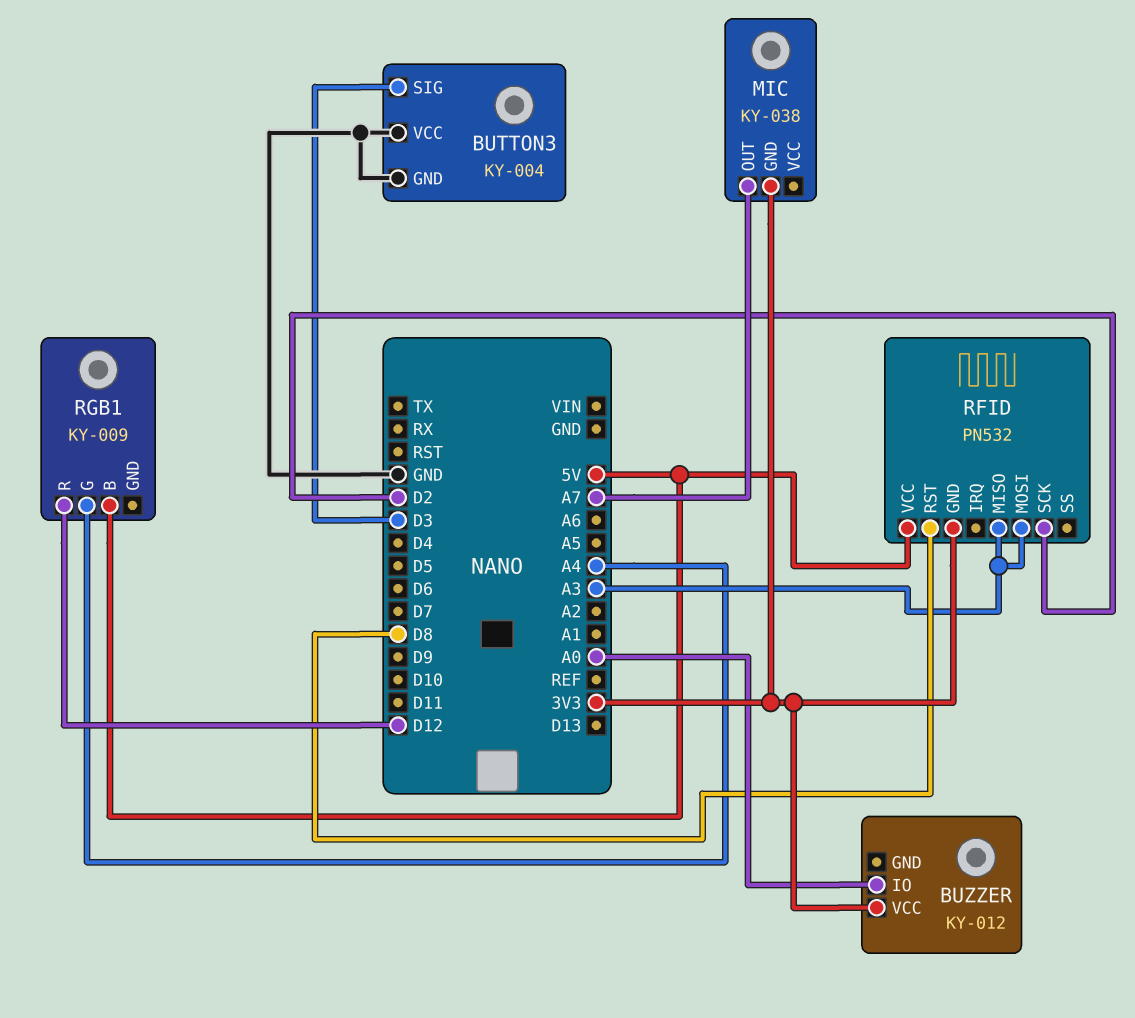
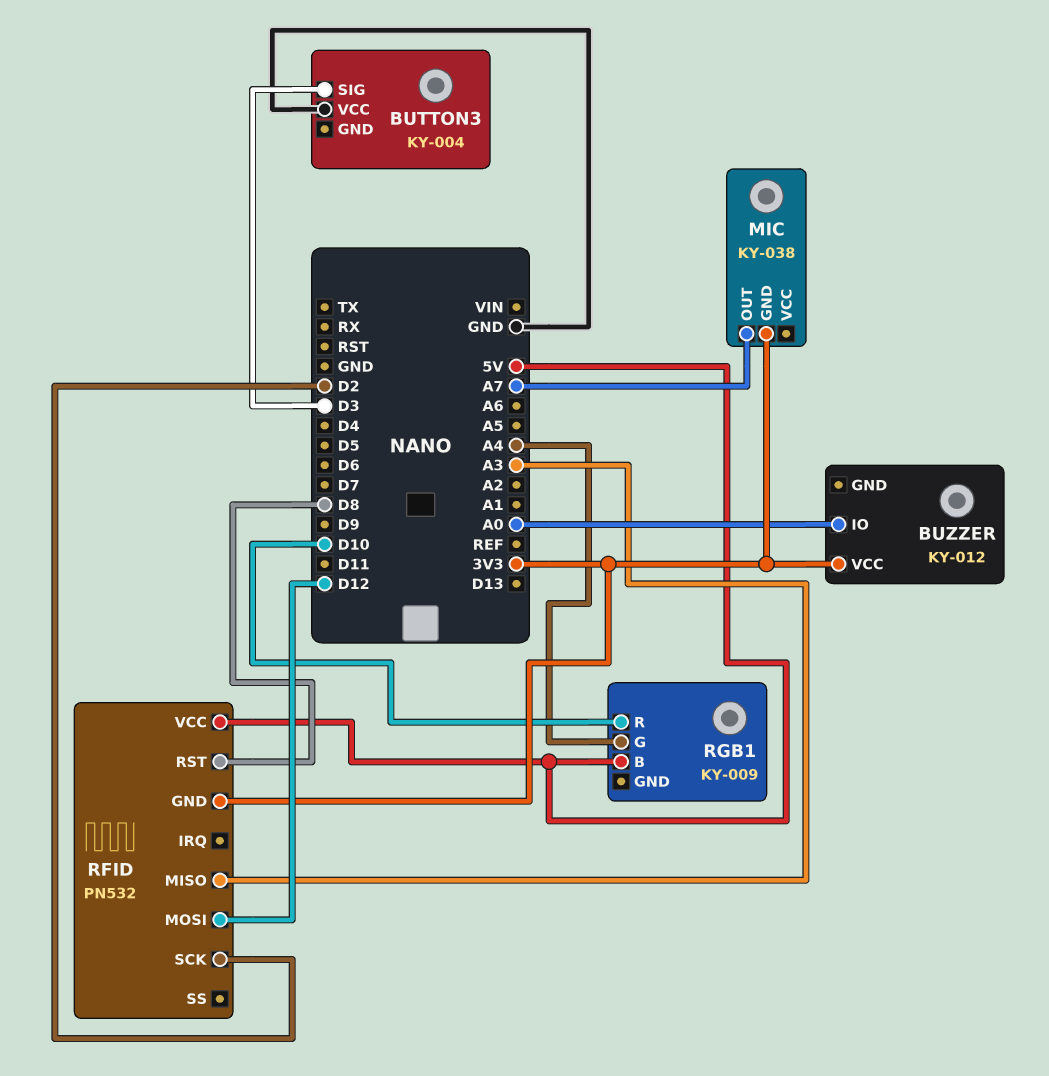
BUTTON3 pin GND: GND -> none
RFID pin MOSI: A3 -> D12
RGB1 pin R: D12 -> D10

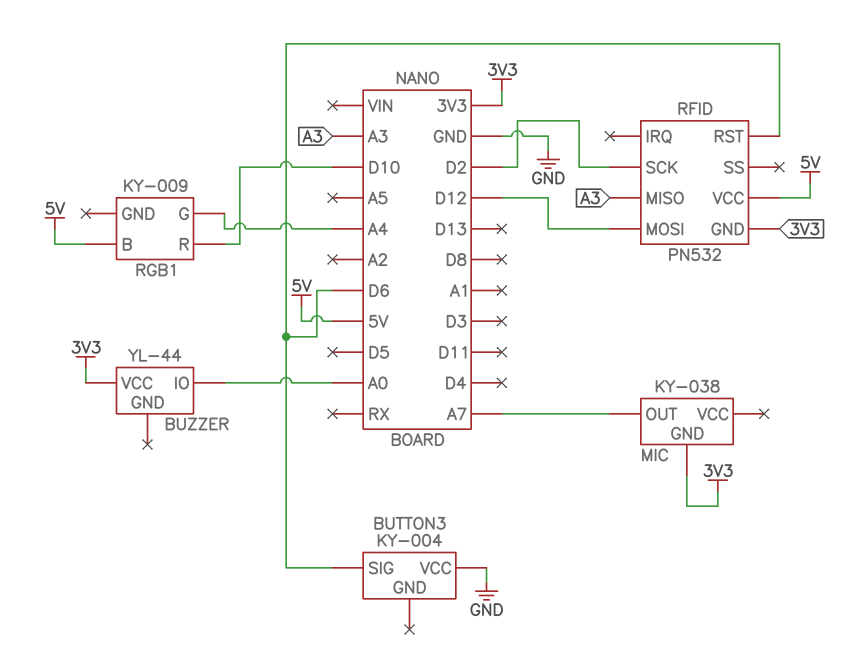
BUTTON3 pin SIG: D3 -> D6
BUZZER: KY-012 -> YL-44
RFID pin RST: D8 -> D6

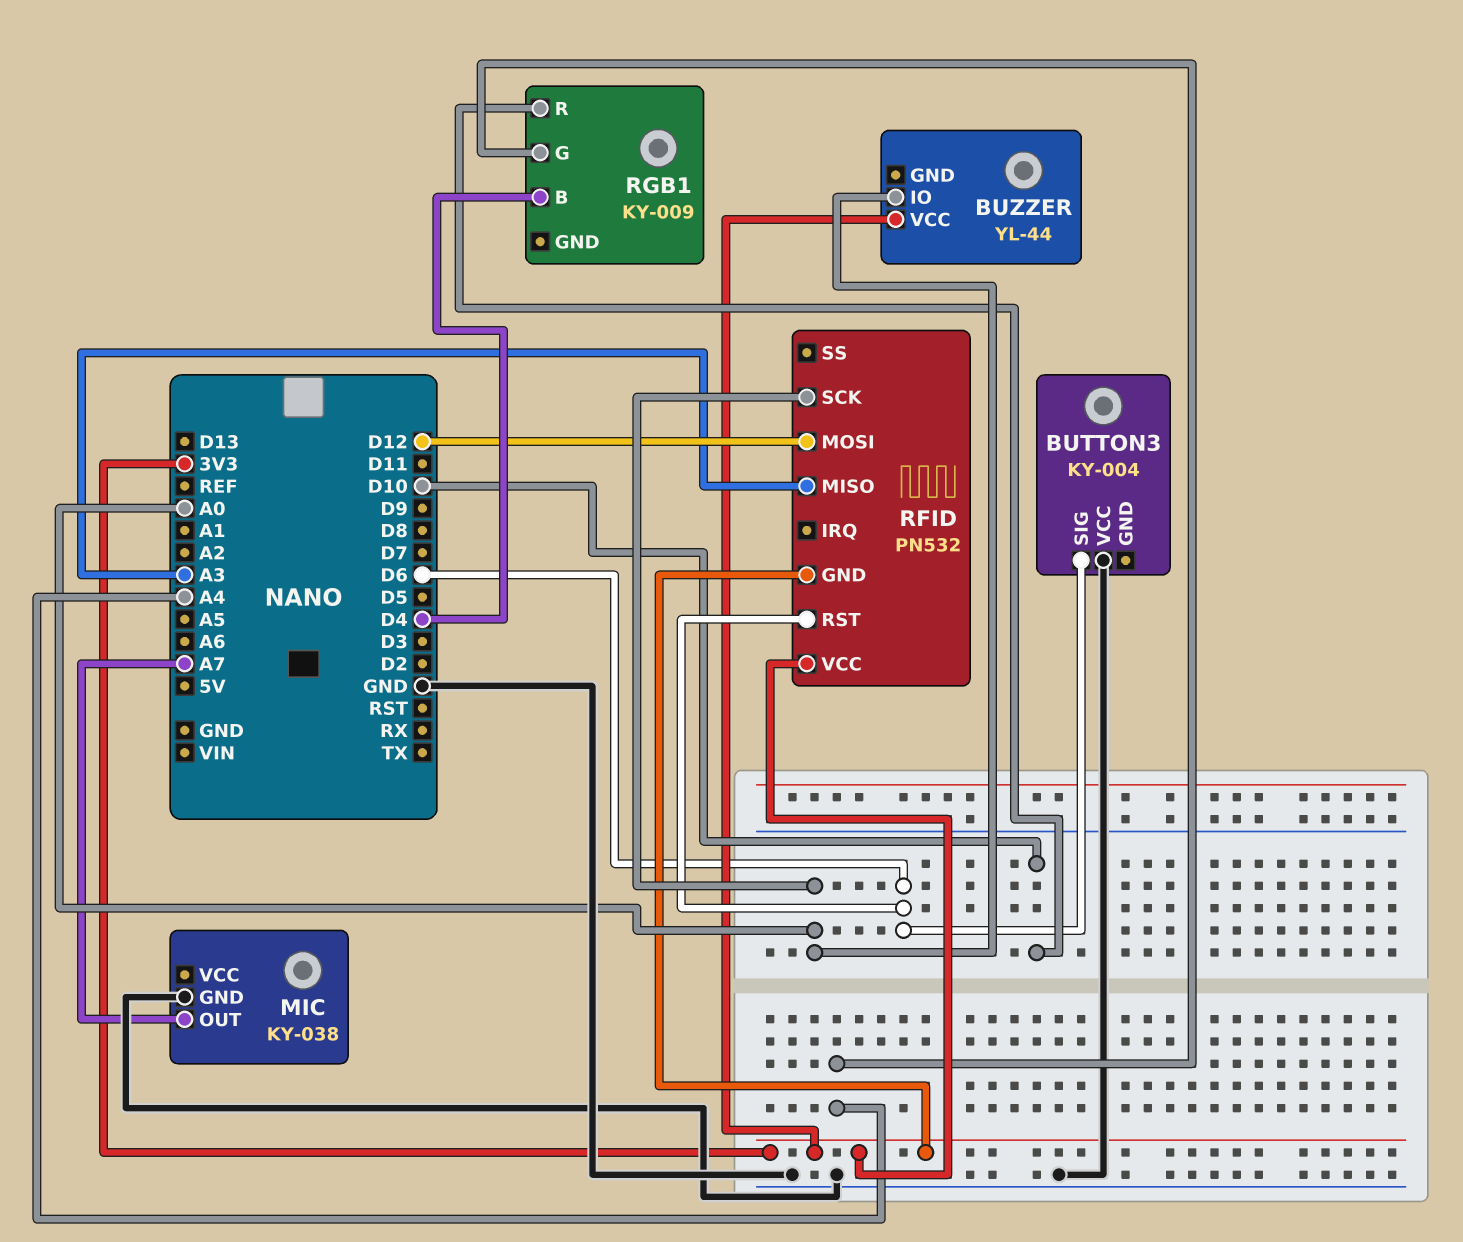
MIC pin GND: 3V3 -> GND
RFID pin SCK: D2 -> A0
RFID pin VCC: 5V -> 3V3
RGB1 pin B: 5V -> D4

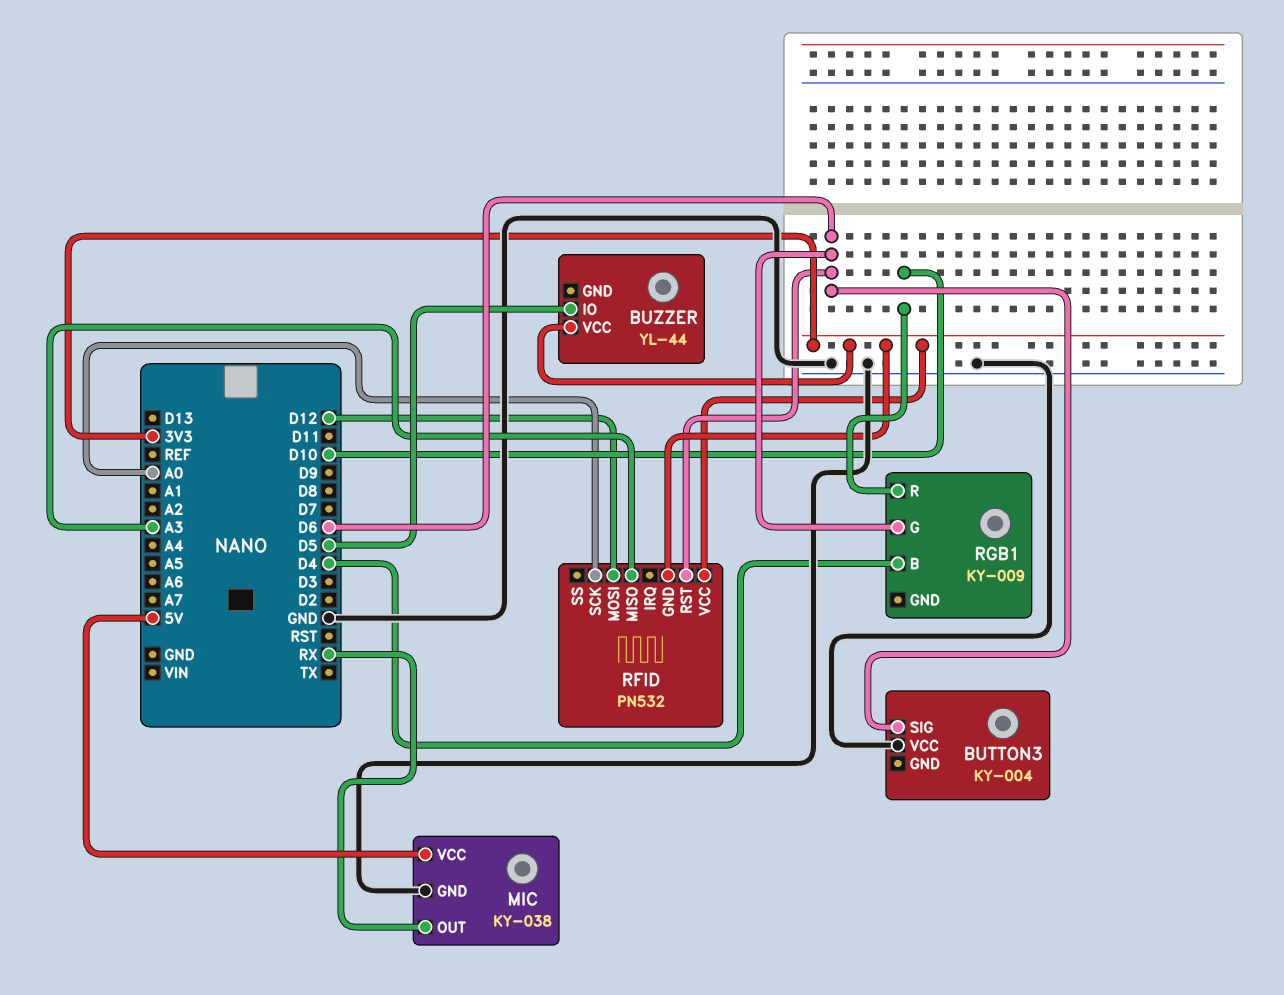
BUZZER pin IO: A0 -> D5
MIC pin OUT: A7 -> RX
MIC pin VCC: none -> 5V
RGB1 pin G: A4 -> D6

